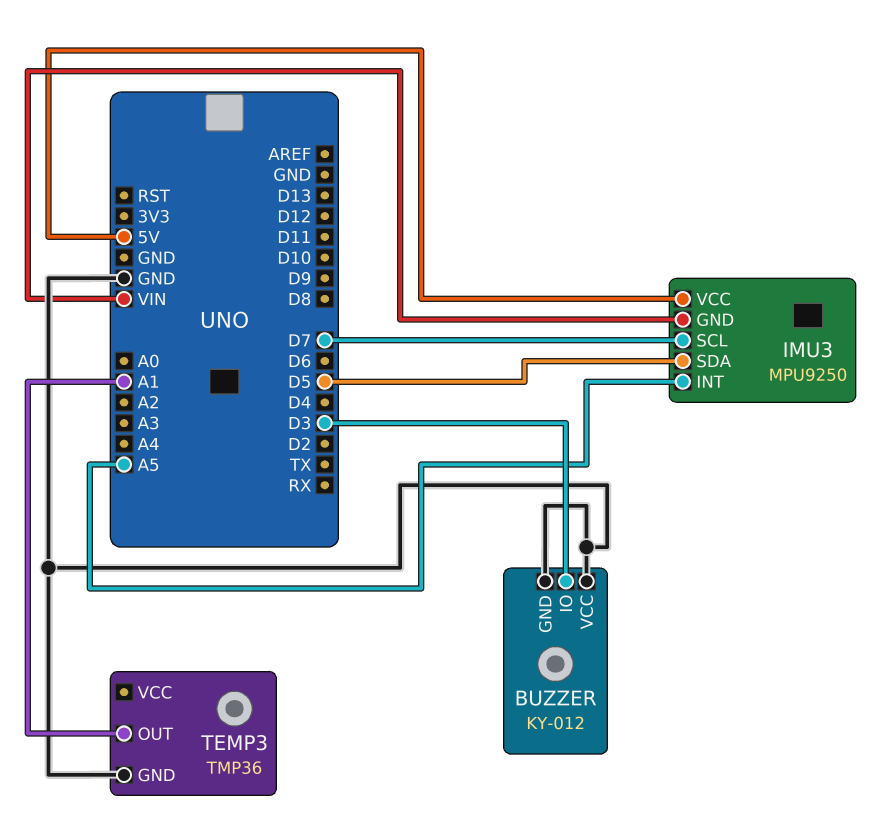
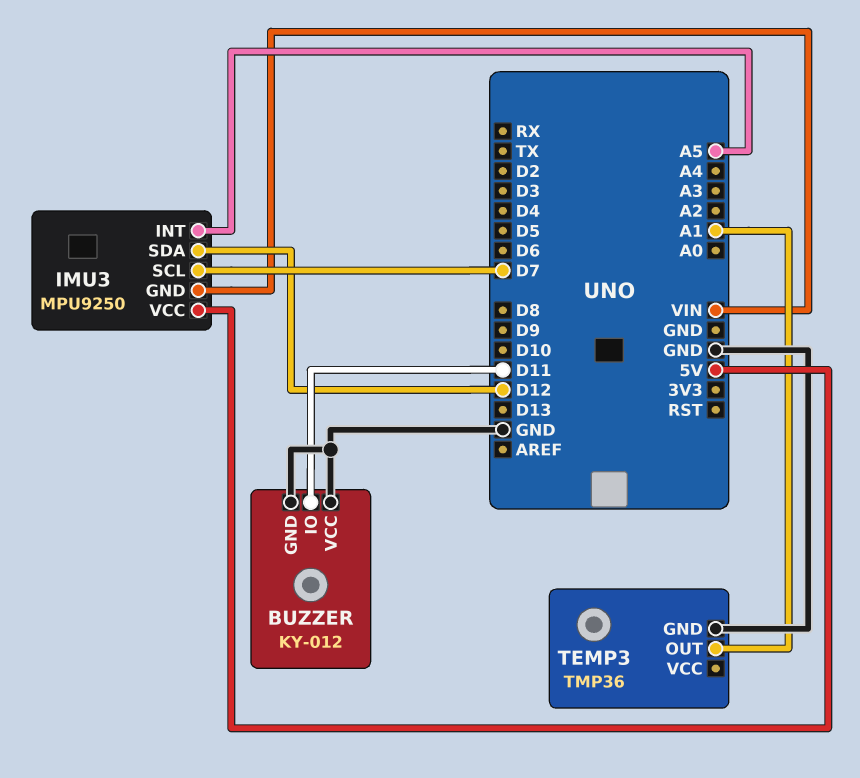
BUZZER pin IO: D3 -> D11
IMU3 pin SDA: D5 -> D12

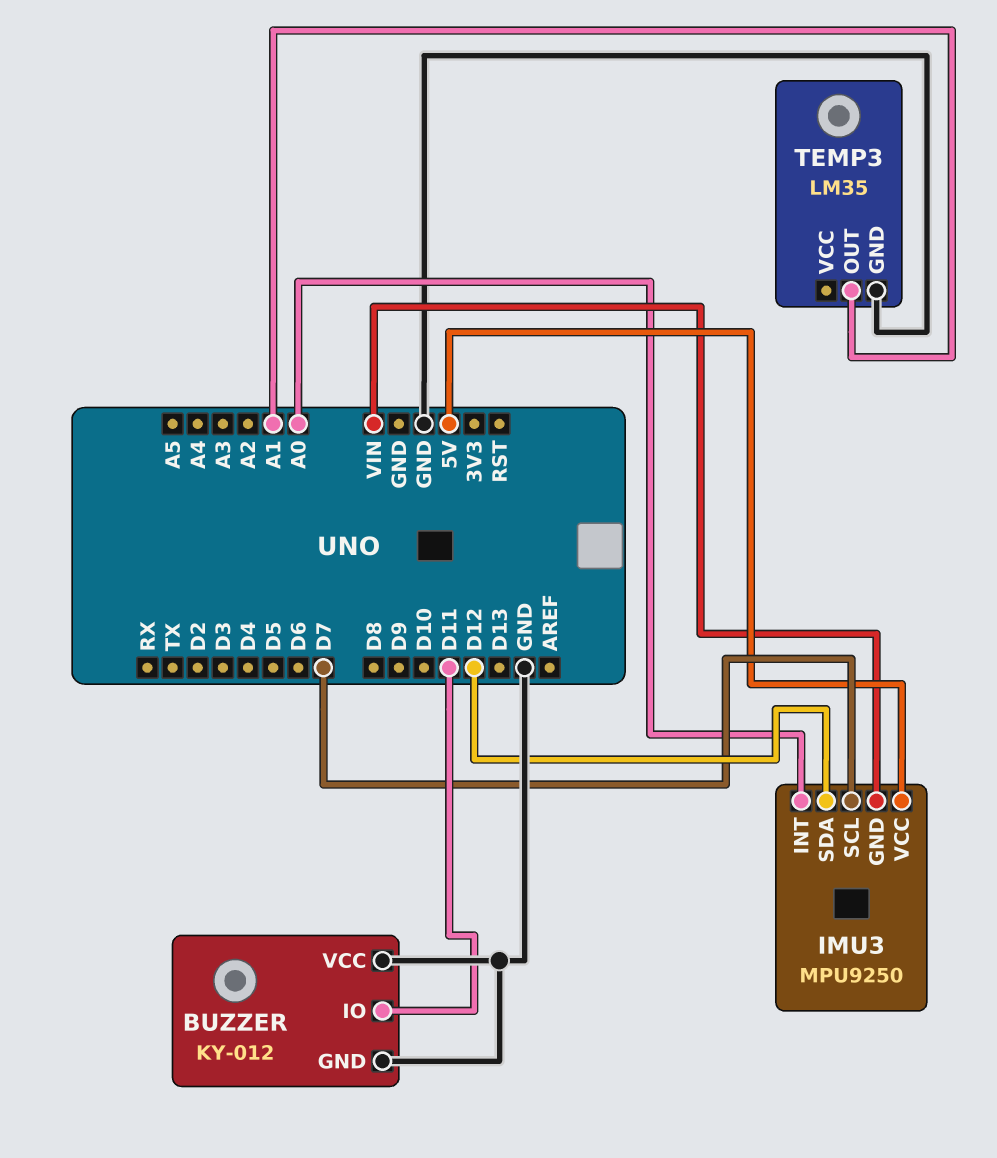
IMU3 pin INT: A5 -> A0
TEMP3: TMP36 -> LM35

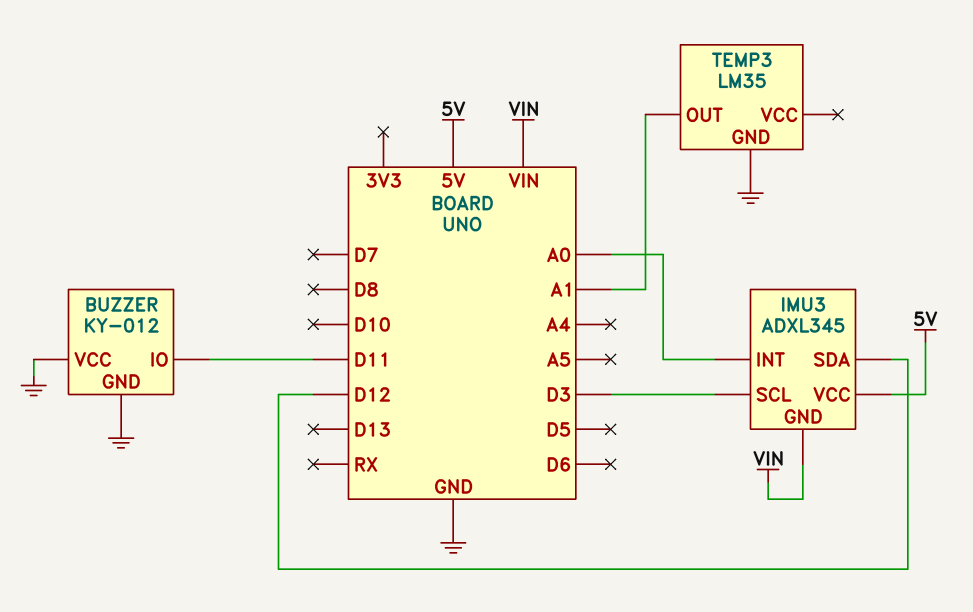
IMU3: MPU9250 -> ADXL345
IMU3 pin SCL: D7 -> D3

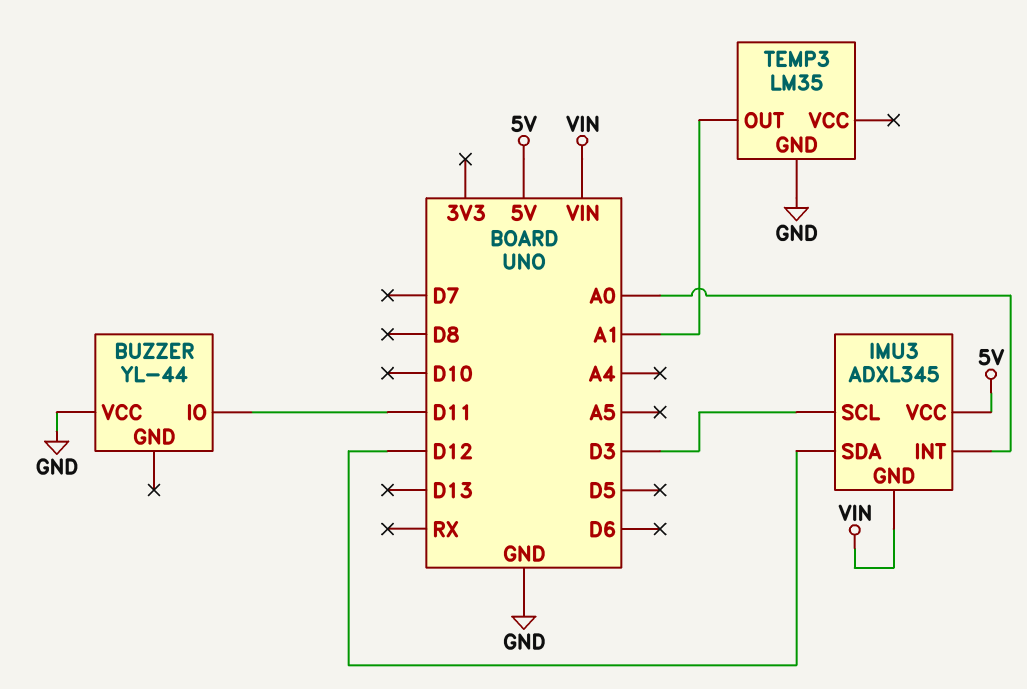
BUZZER: KY-012 -> YL-44
BUZZER pin GND: GND -> none

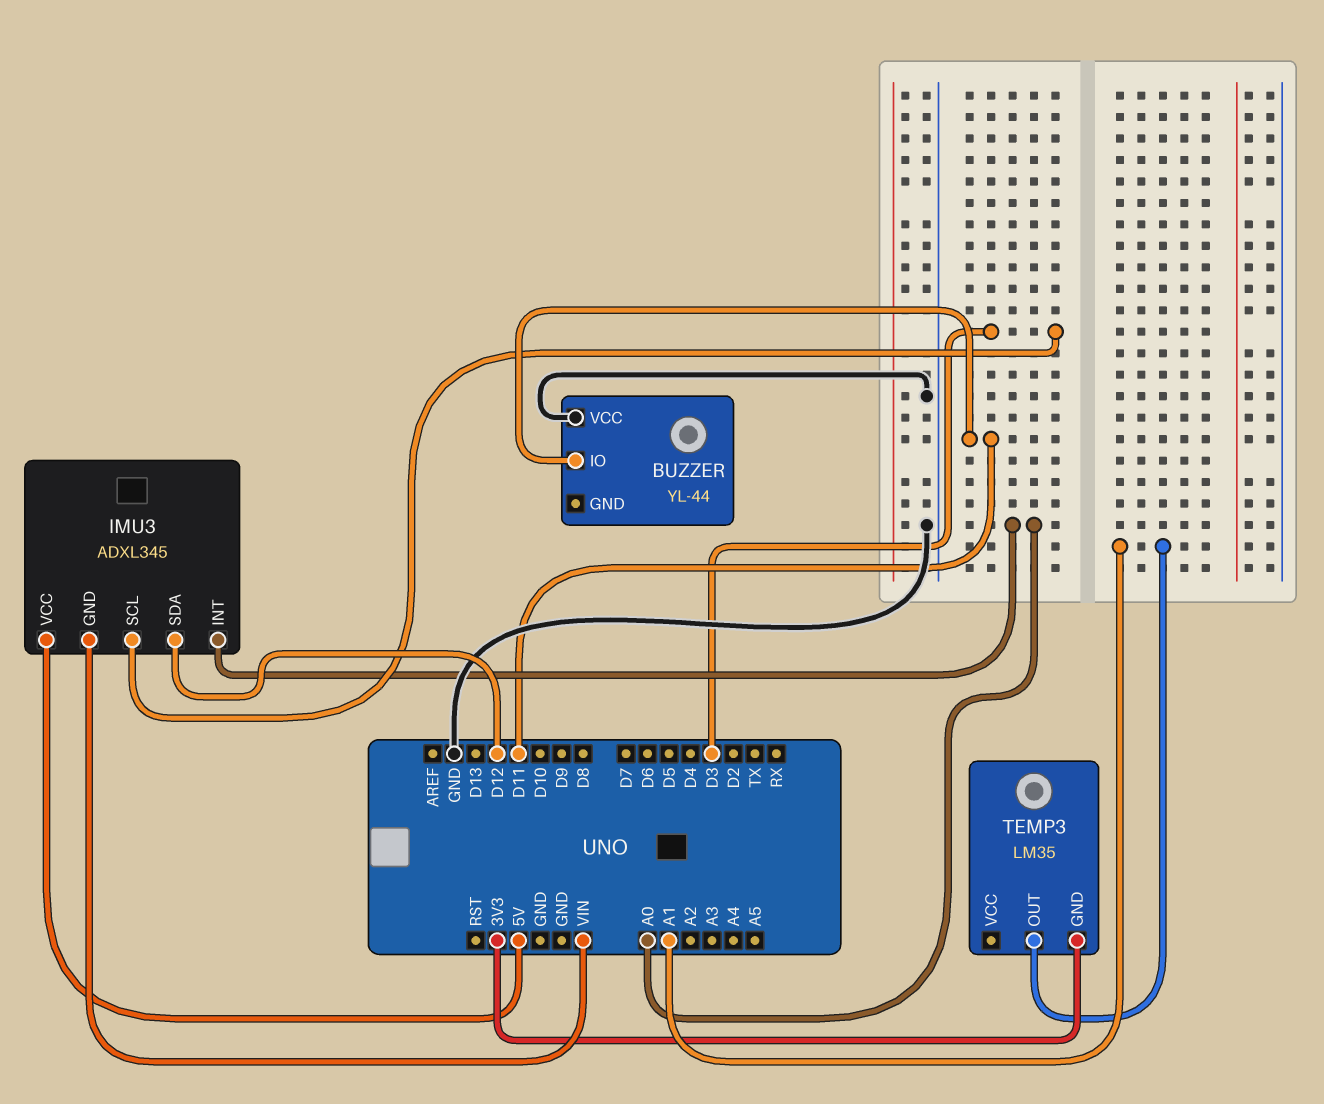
TEMP3 pin GND: GND -> 3V3

